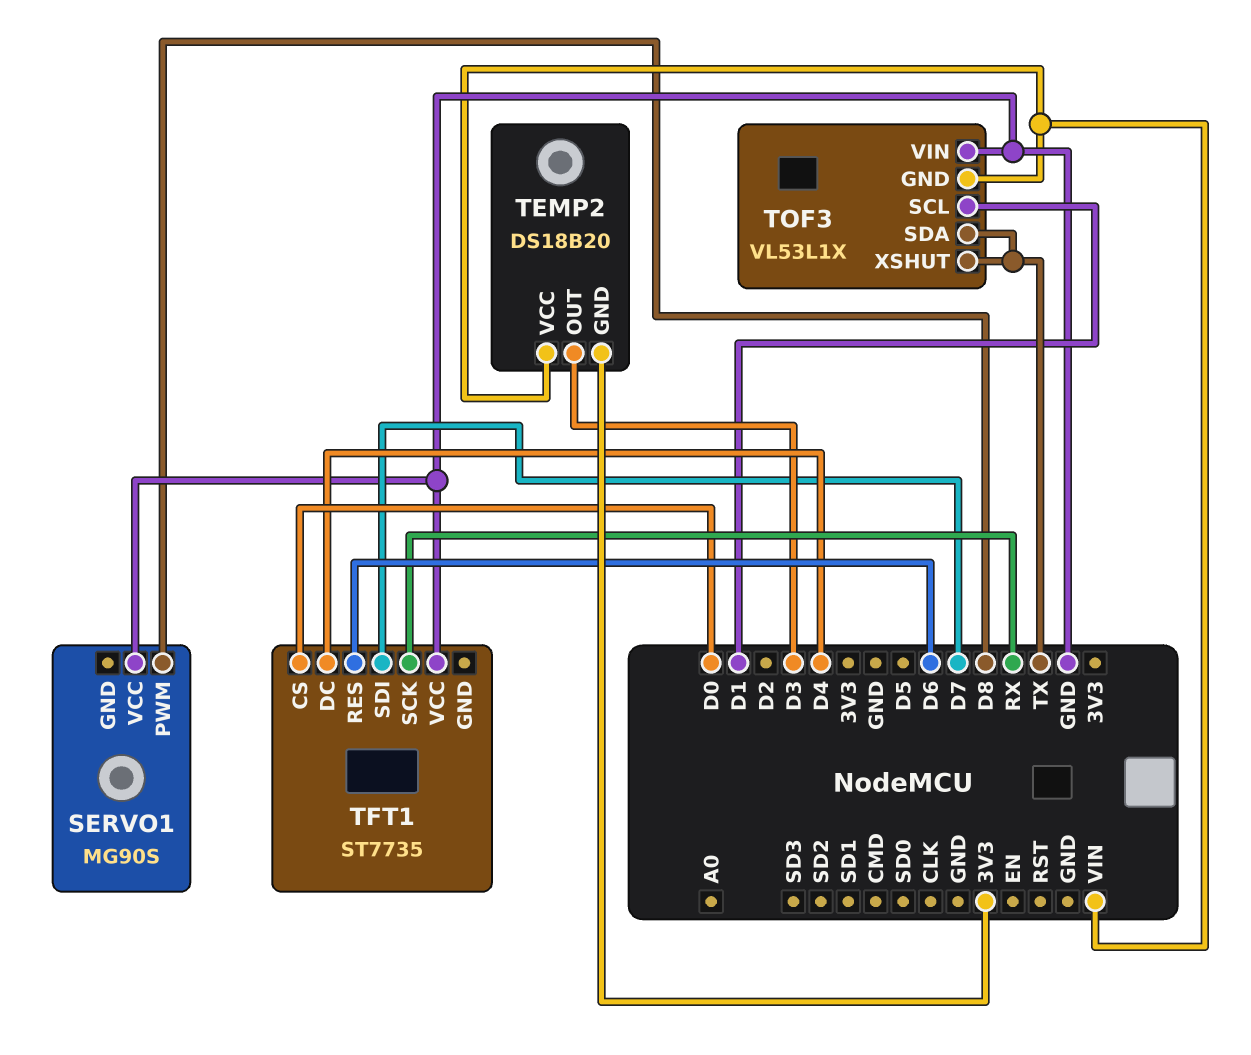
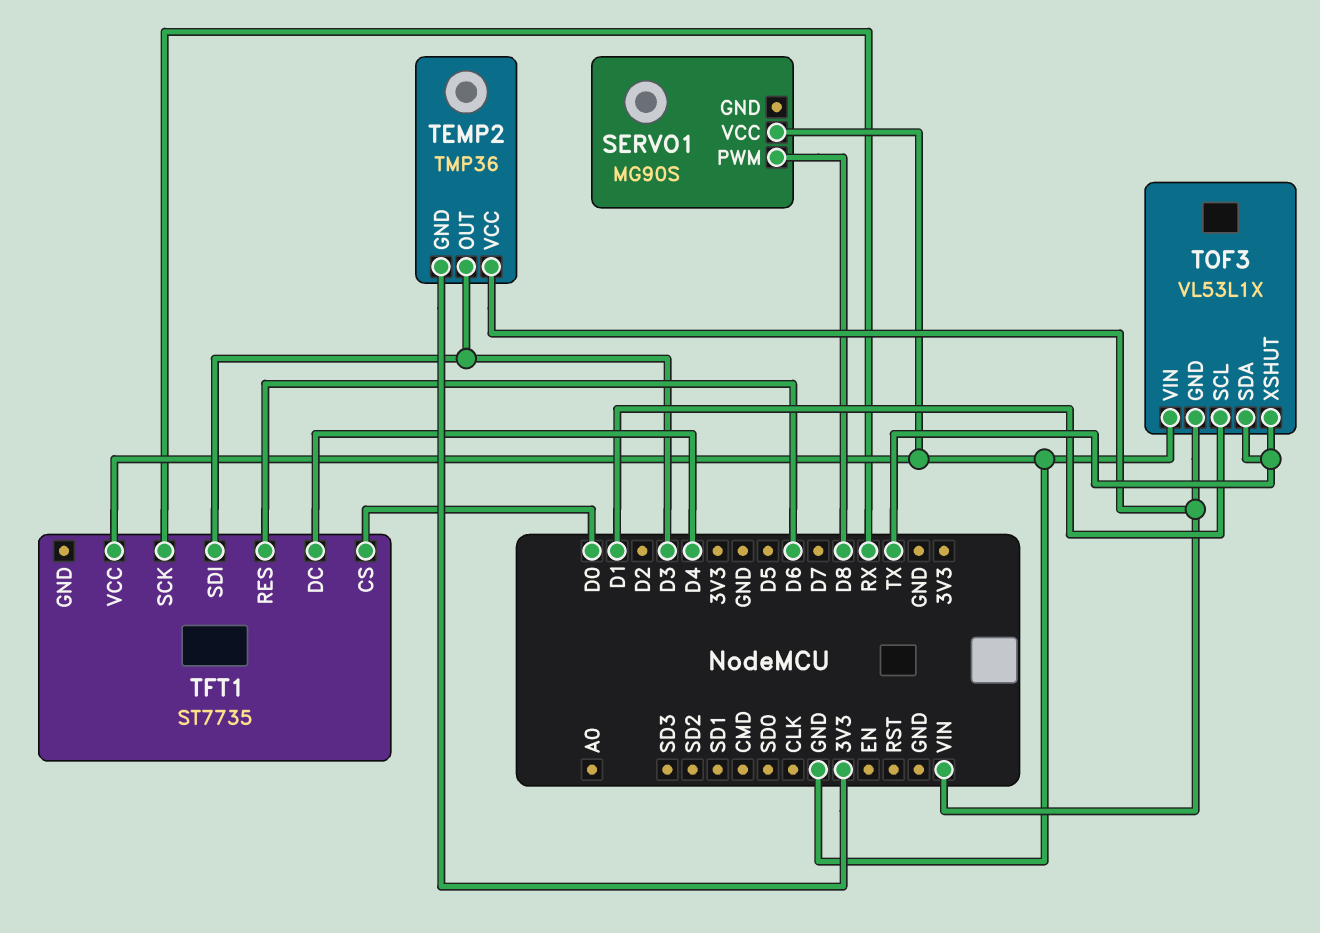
TEMP2: DS18B20 -> TMP36
TFT1 pin SDI: D7 -> D3

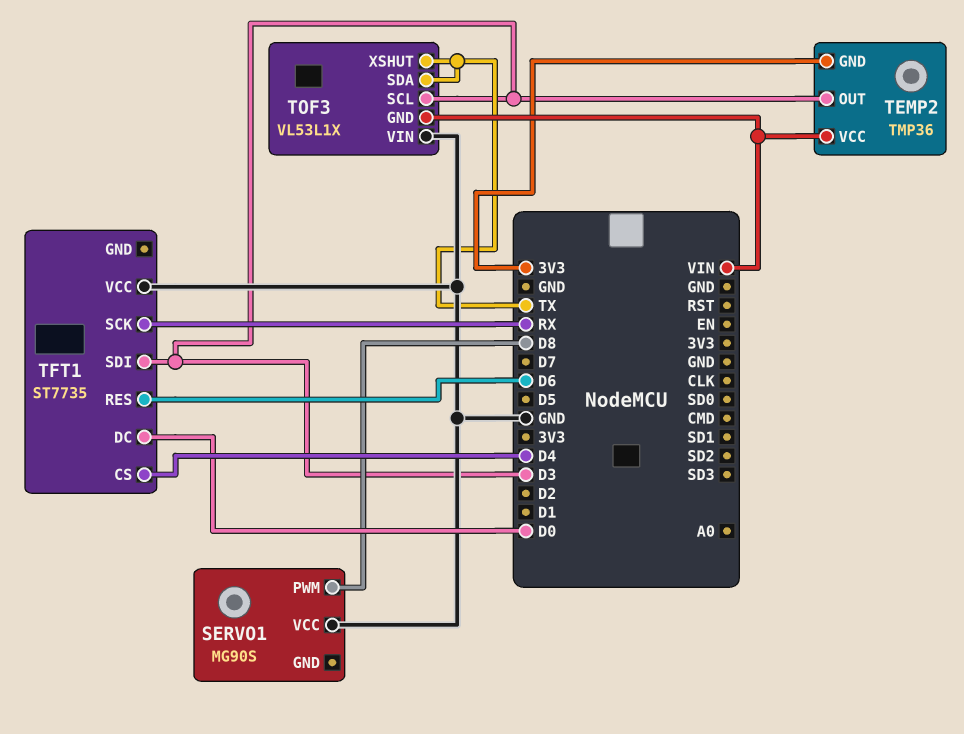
TFT1 pin CS: D0 -> D4
TFT1 pin DC: D4 -> D0
TOF3 pin SCL: D1 -> D3

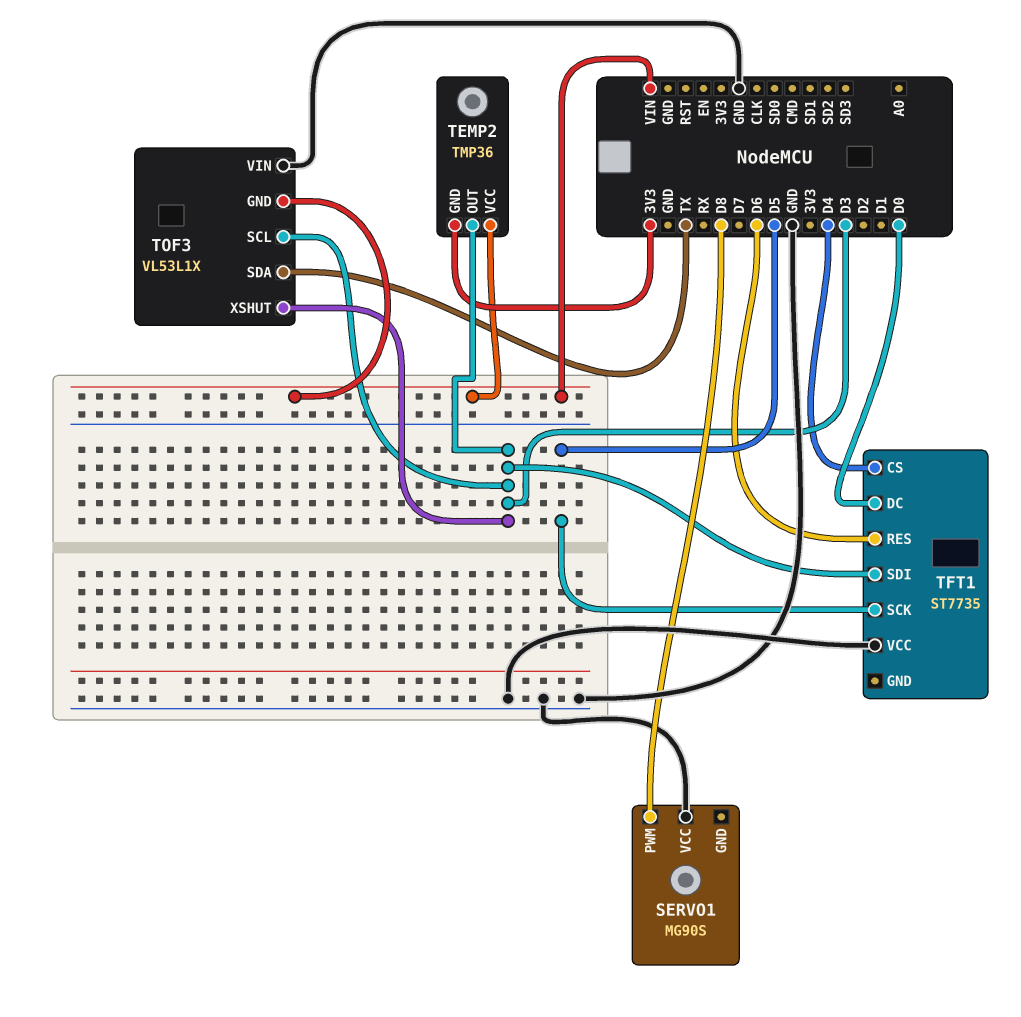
TFT1 pin SCK: RX -> D5
TOF3 pin XSHUT: TX -> D3

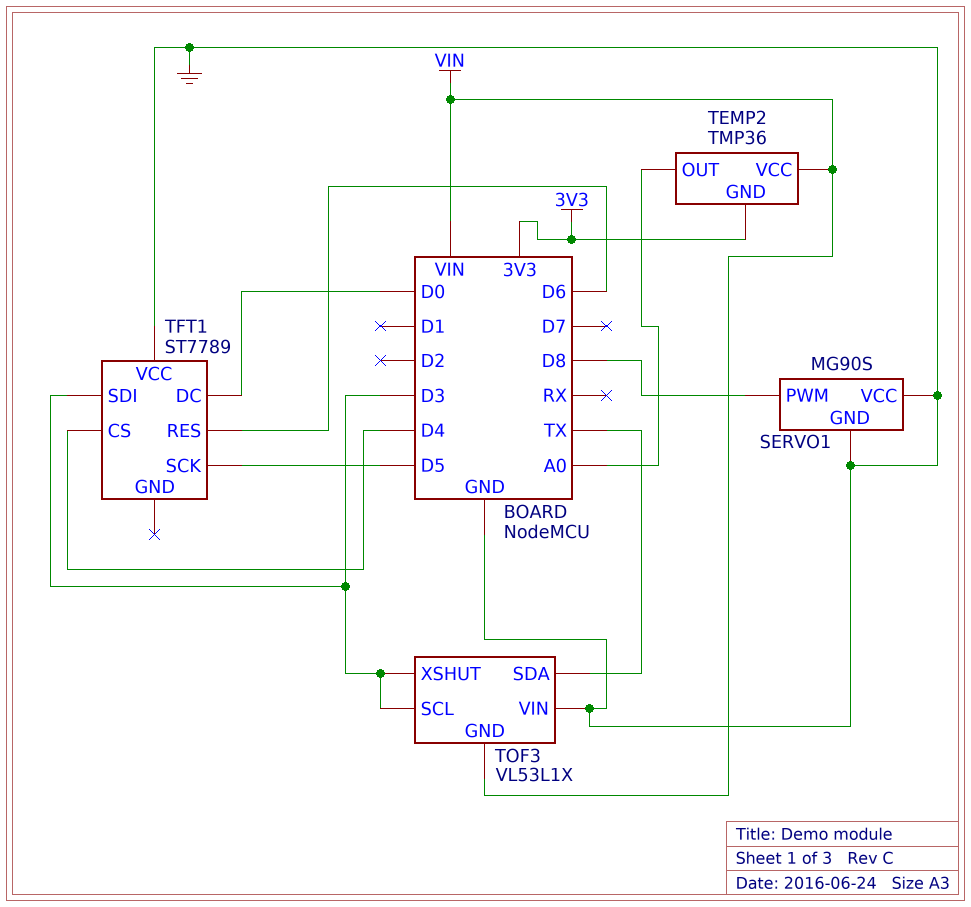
SERVO1 pin GND: none -> GND
TEMP2 pin OUT: D3 -> A0
TFT1: ST7735 -> ST7789

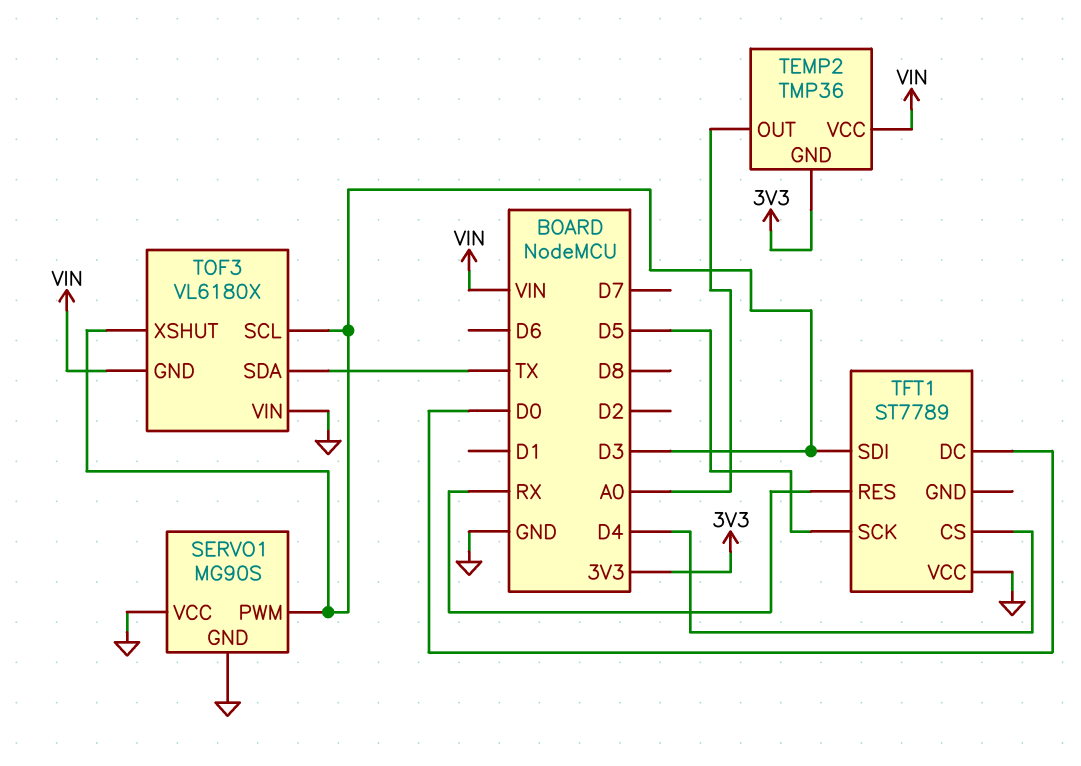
SERVO1 pin PWM: D8 -> D3
TFT1 pin RES: D6 -> RX
TOF3: VL53L1X -> VL6180X

